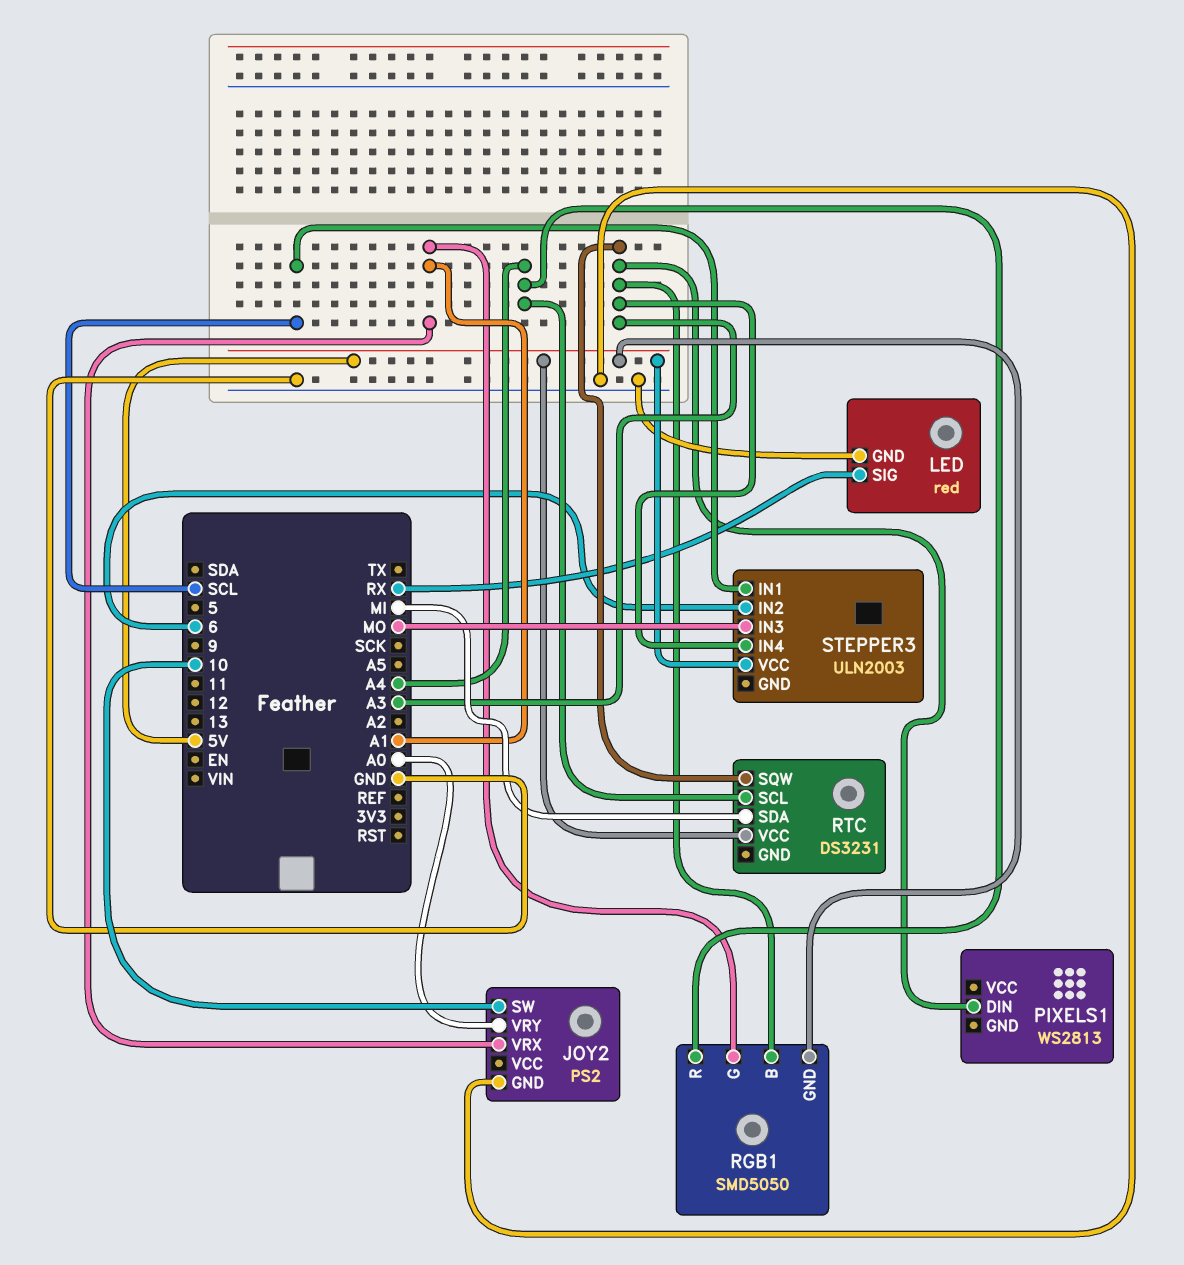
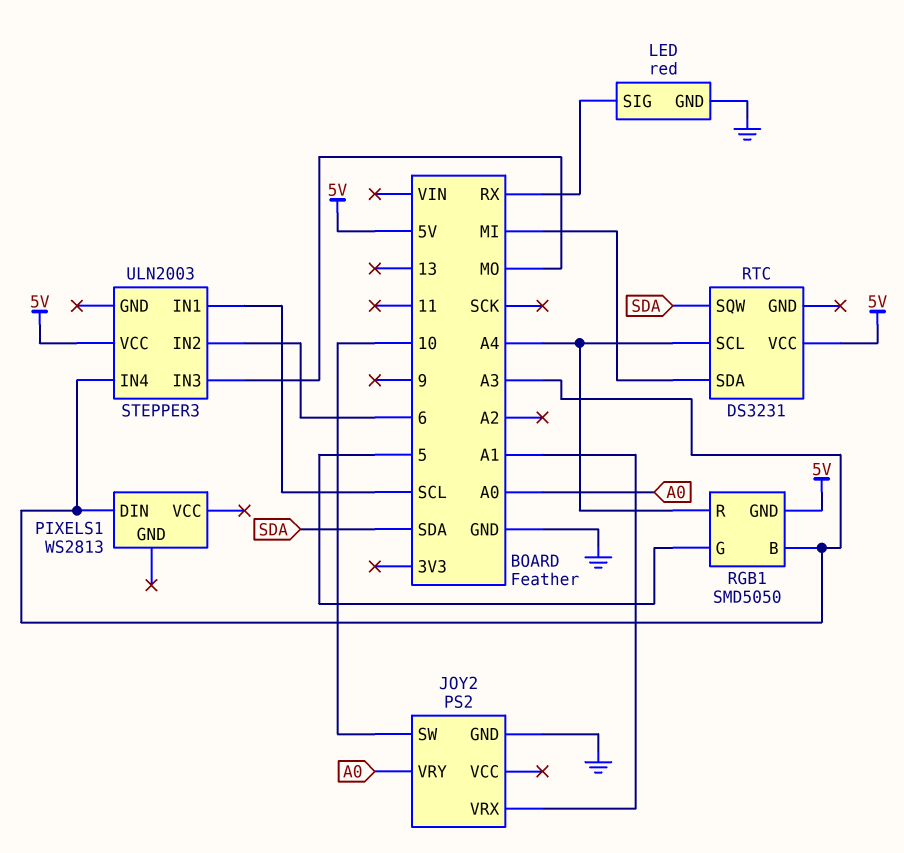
RGB1 pin G: A1 -> 5
RTC pin SQW: A3 -> SDA

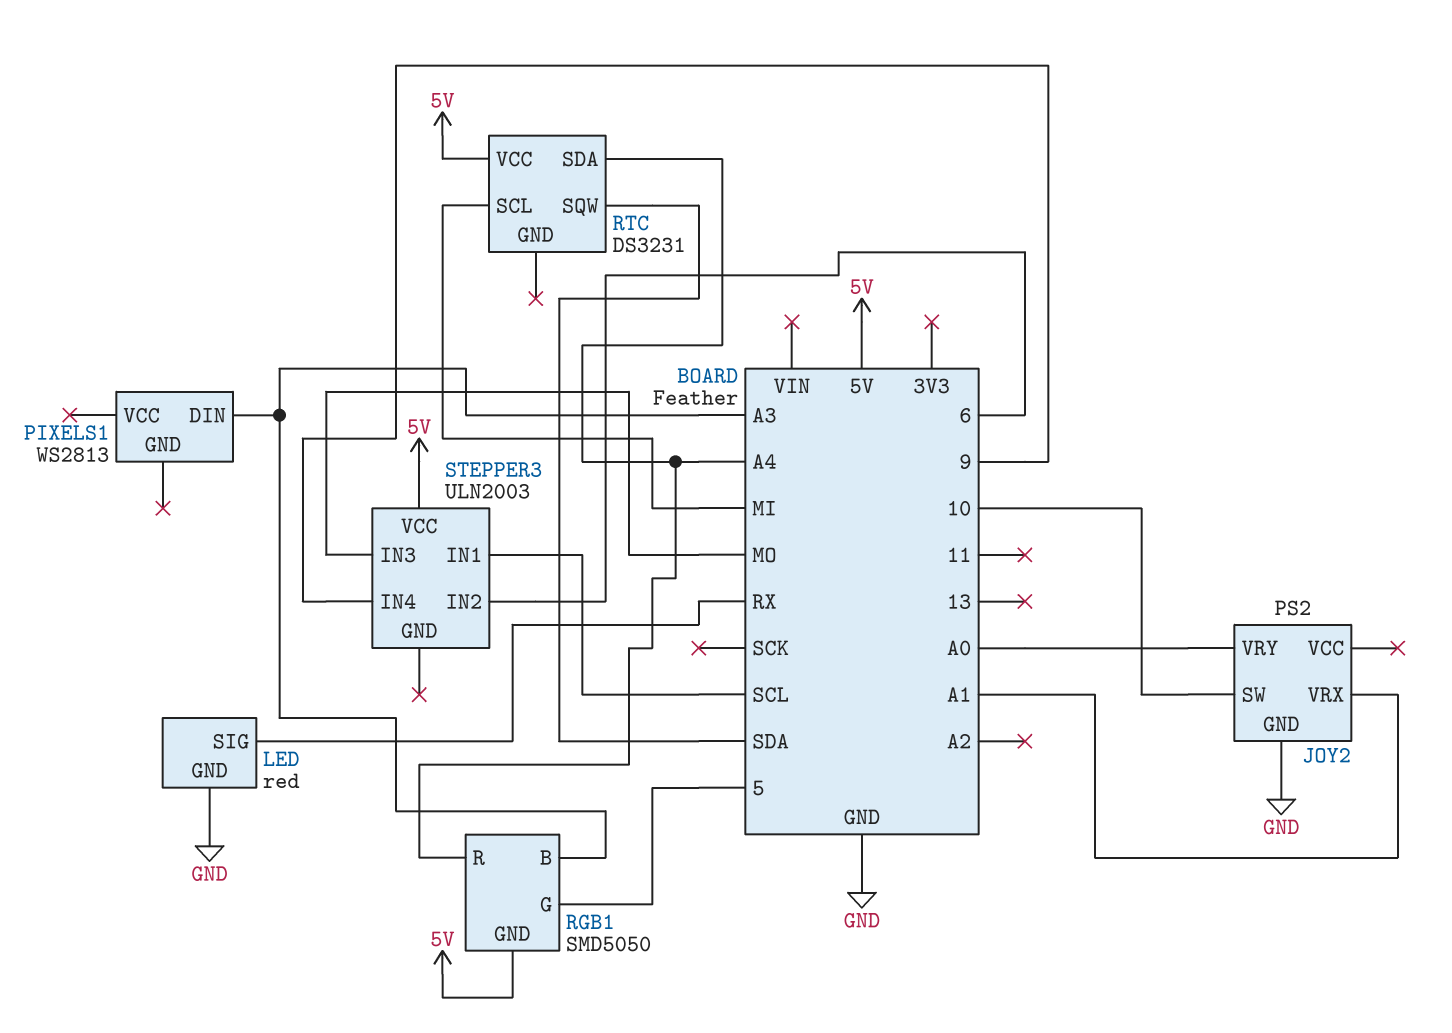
RTC pin SCL: A4 -> MI
RTC pin SDA: MI -> A4
STEPPER3 pin IN4: A3 -> 9

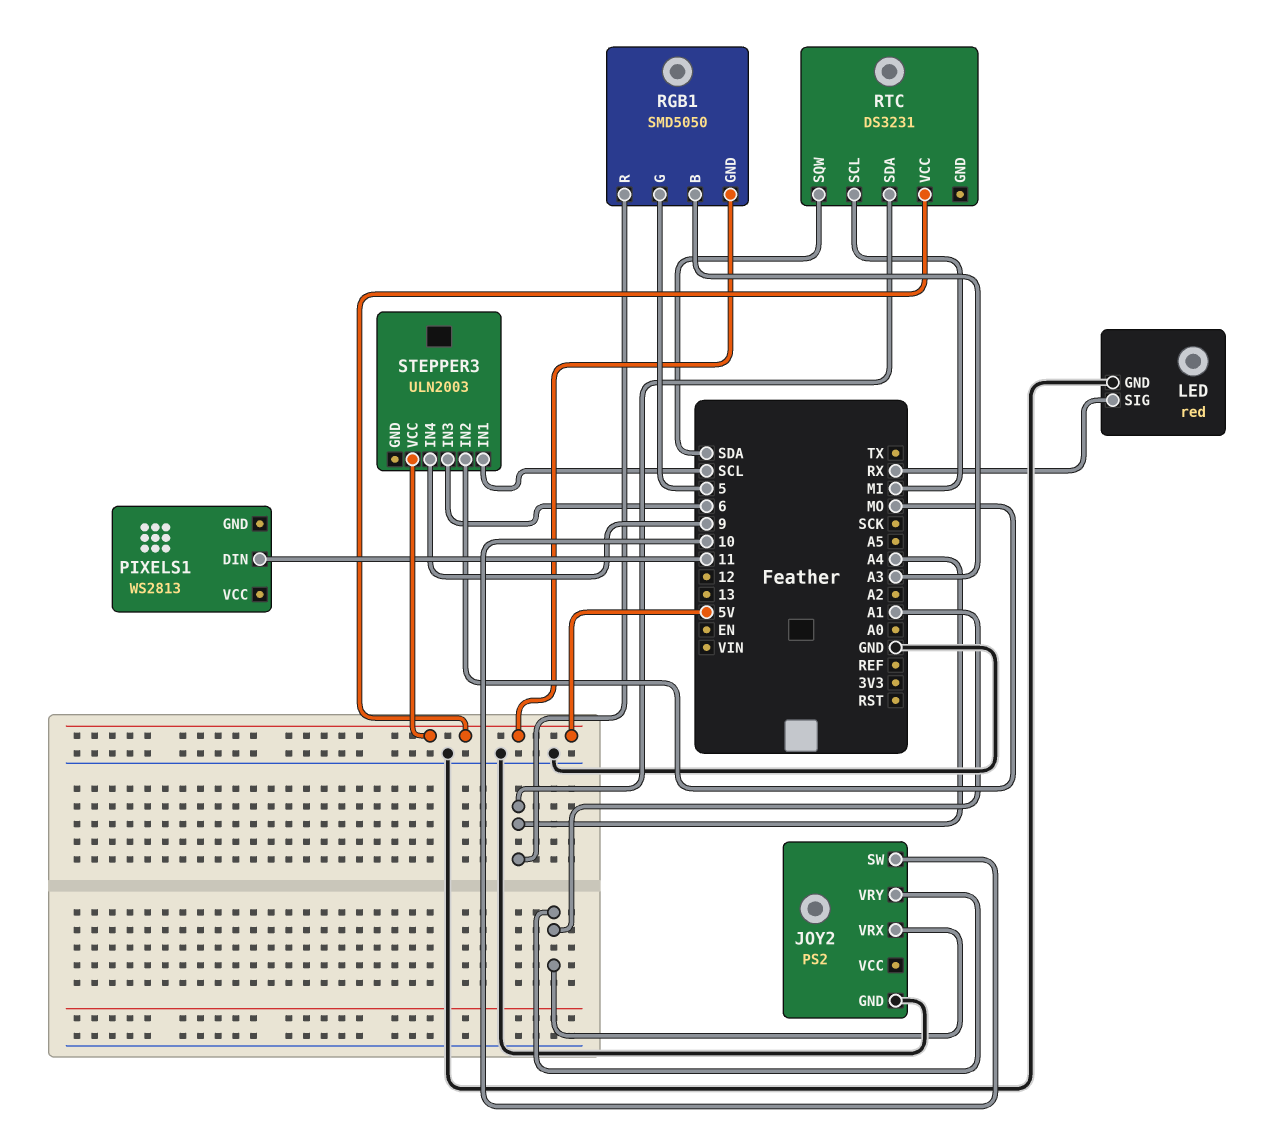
JOY2 pin VRY: A0 -> A1
PIXELS1 pin DIN: A3 -> 11
STEPPER3 pin IN2: 6 -> MO
STEPPER3 pin IN3: MO -> 6

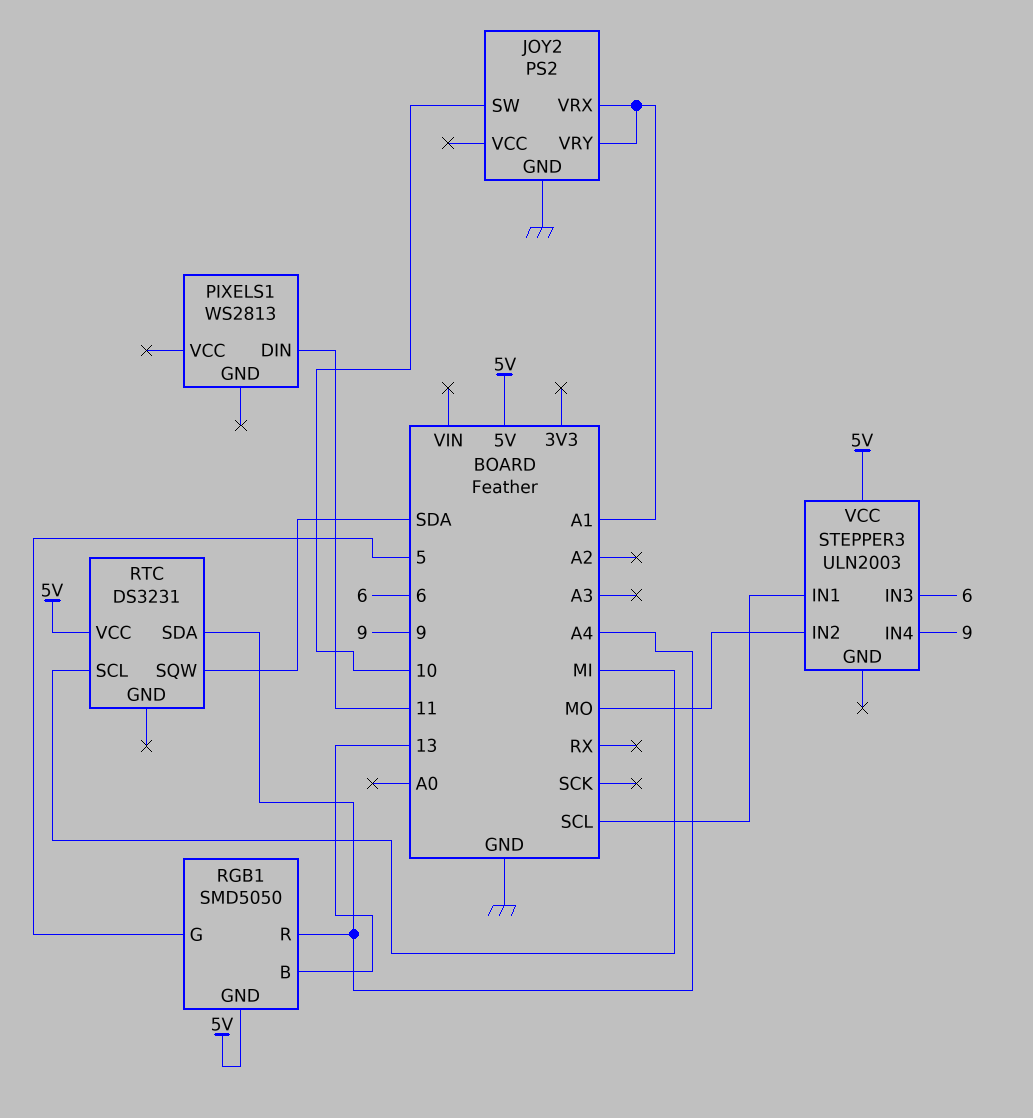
LED: red -> none
LED pin GND: GND -> none
LED pin SIG: RX -> none
RGB1 pin B: A3 -> 13

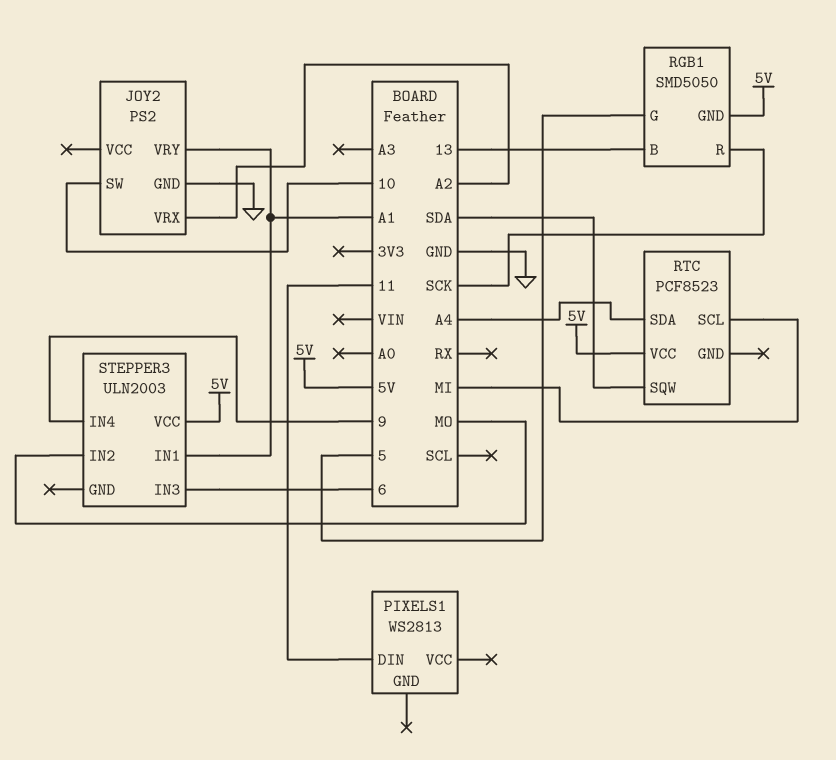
JOY2 pin VRX: A1 -> A2
RGB1 pin R: A4 -> SCK
RTC: DS3231 -> PCF8523
STEPPER3 pin IN1: SCL -> A1

